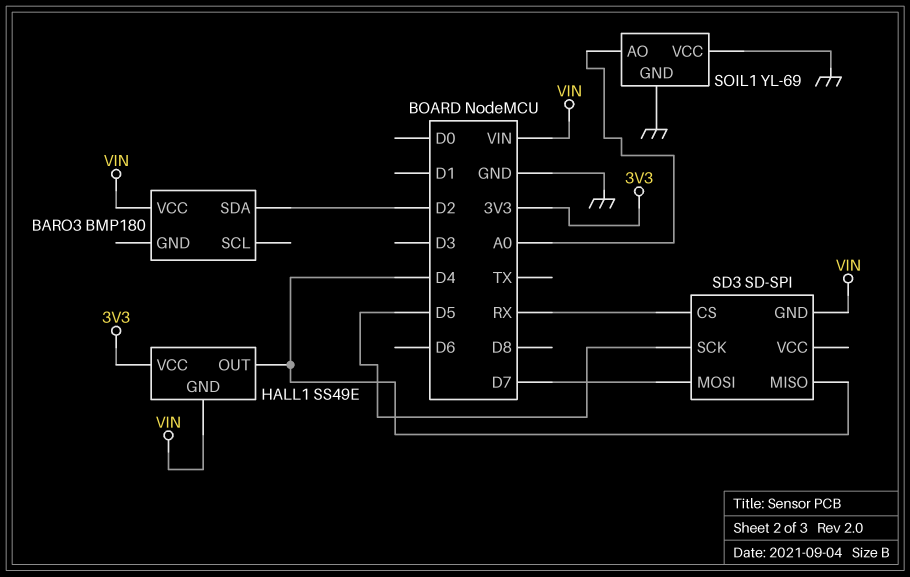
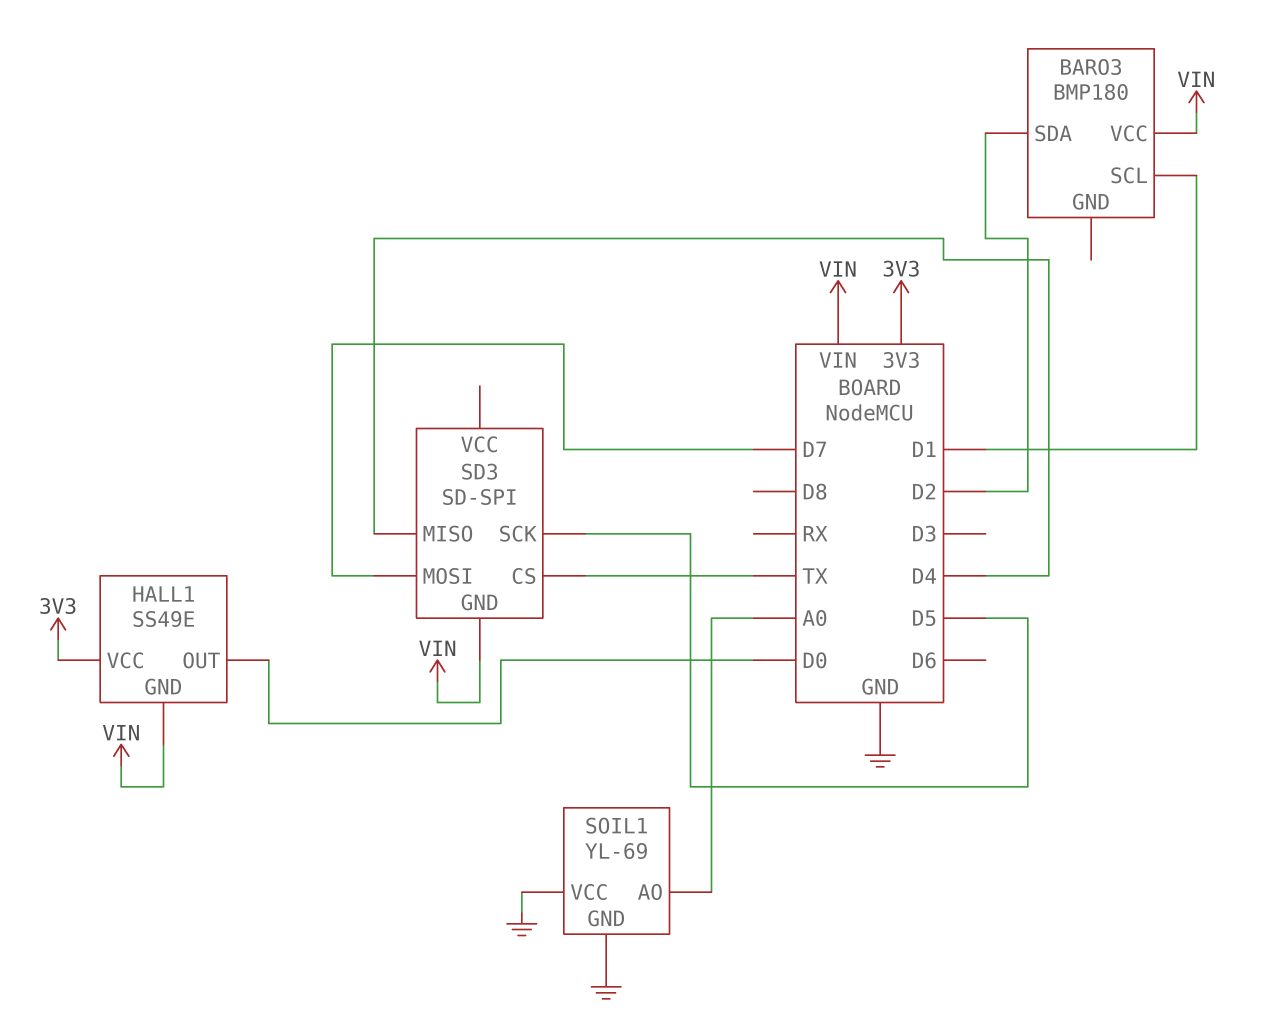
BARO3 pin SCL: none -> D1
HALL1 pin OUT: D4 -> D0
SD3 pin CS: RX -> TX

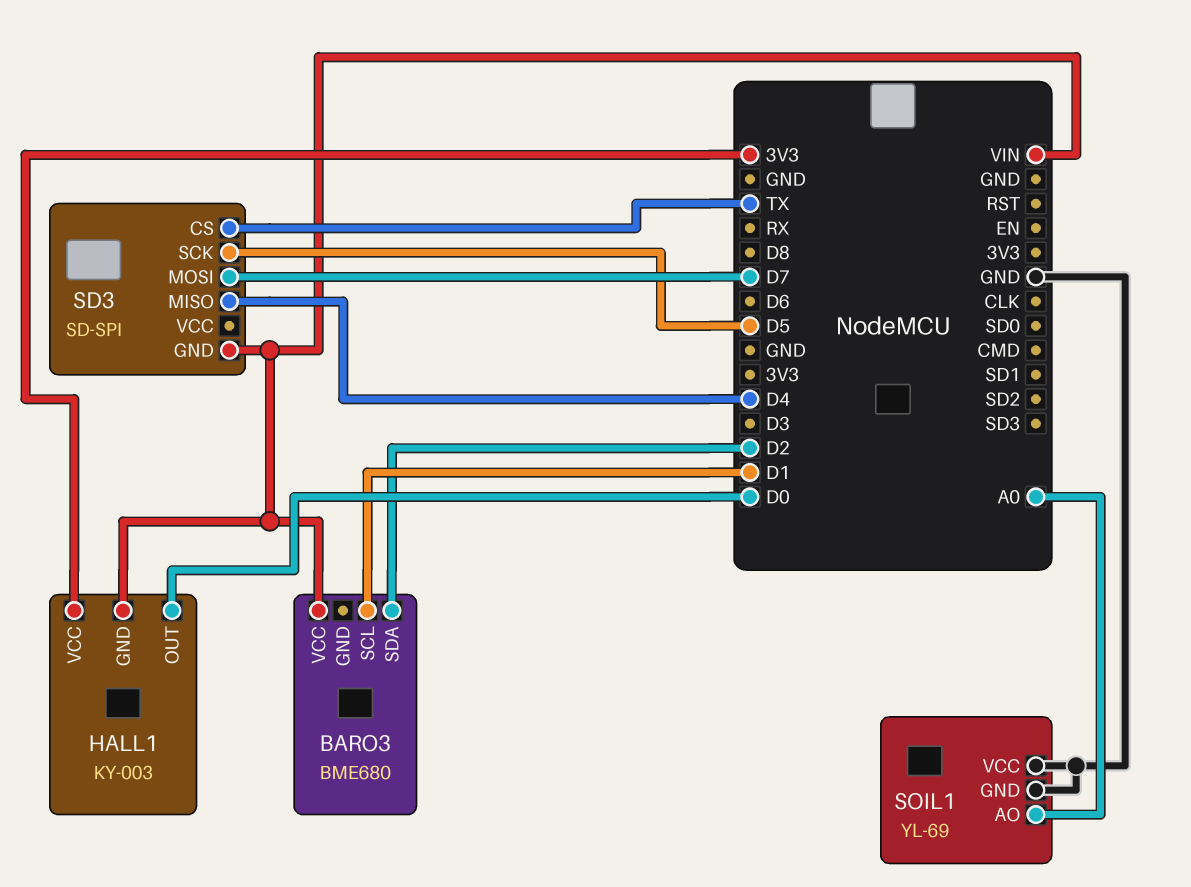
BARO3: BMP180 -> BME680
HALL1: SS49E -> KY-003

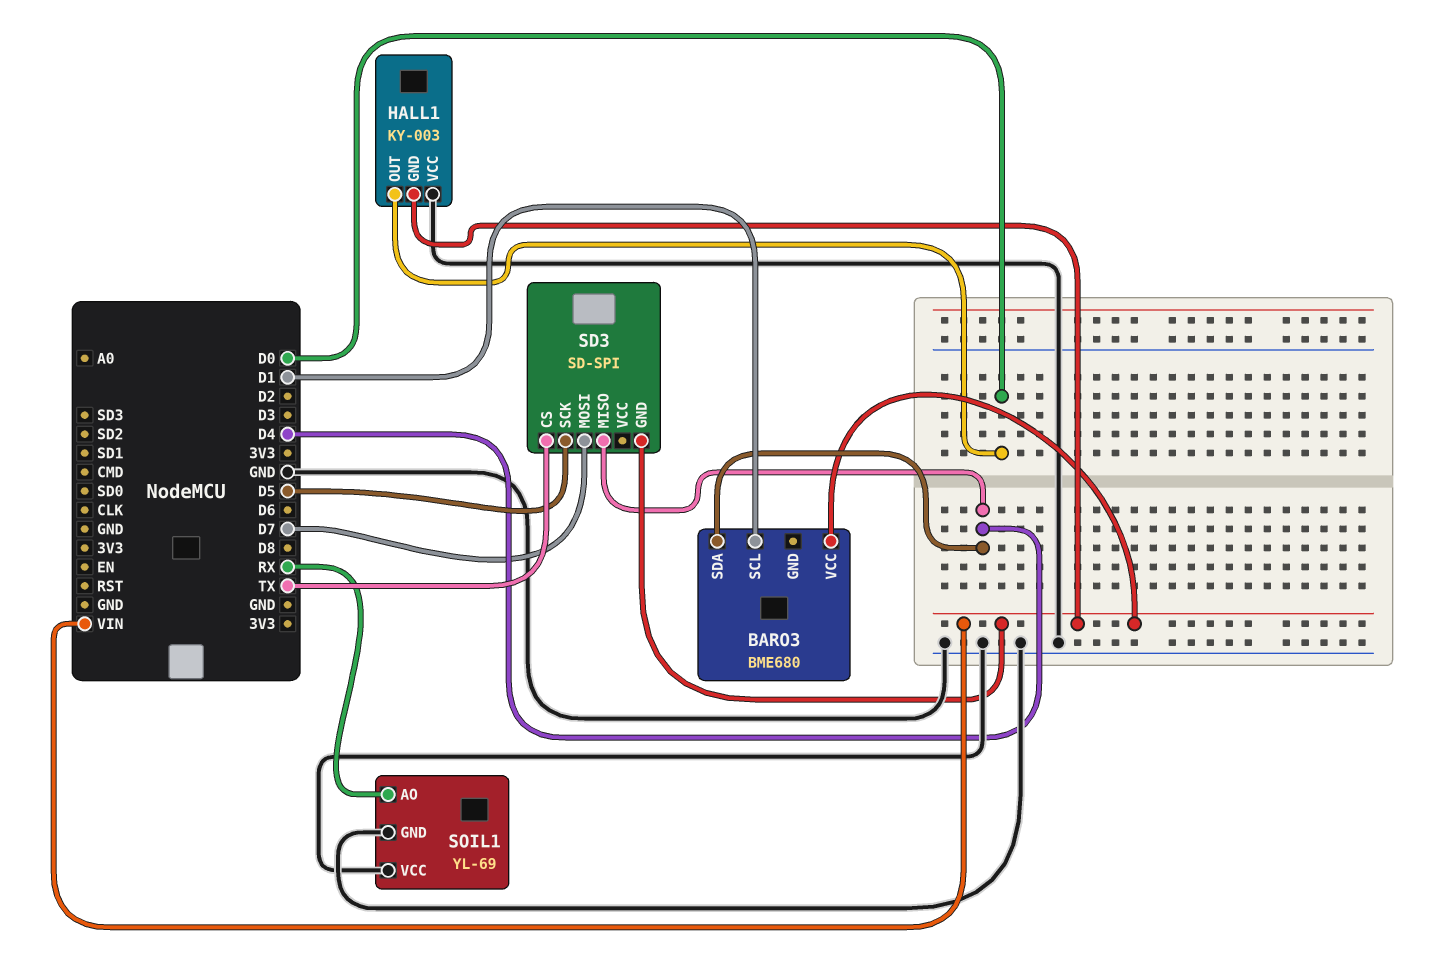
BARO3 pin SDA: D2 -> D4
HALL1 pin VCC: 3V3 -> GND
SOIL1 pin AO: A0 -> RX

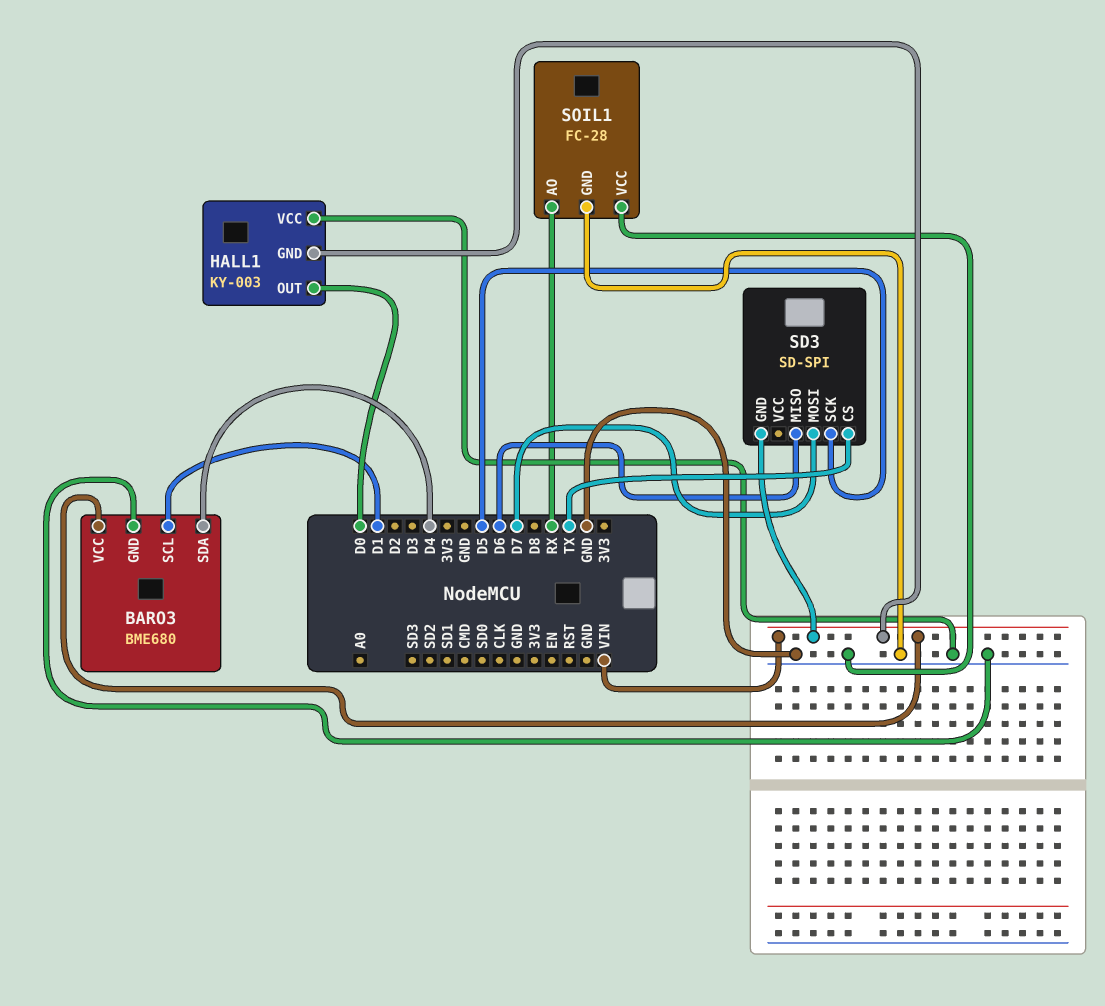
BARO3 pin GND: none -> GND
SD3 pin MISO: D4 -> D6
SOIL1: YL-69 -> FC-28

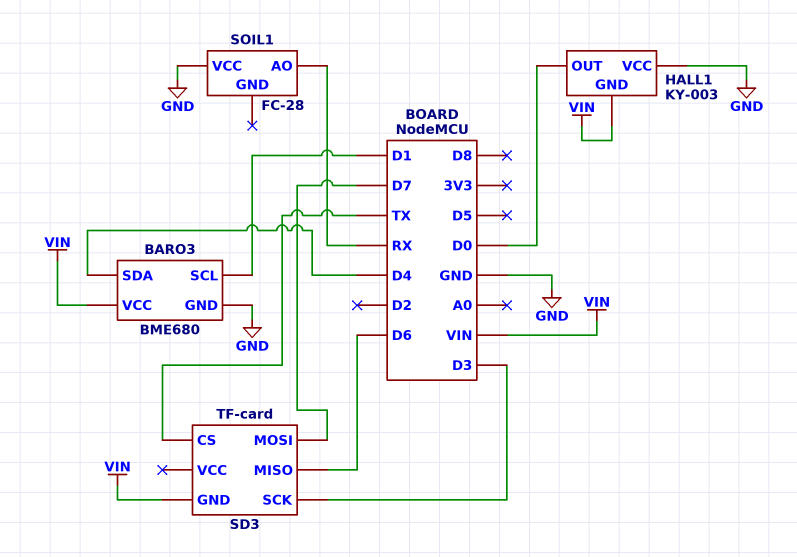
SD3: SD-SPI -> TF-card
SD3 pin SCK: D5 -> D3
SOIL1 pin GND: GND -> none

